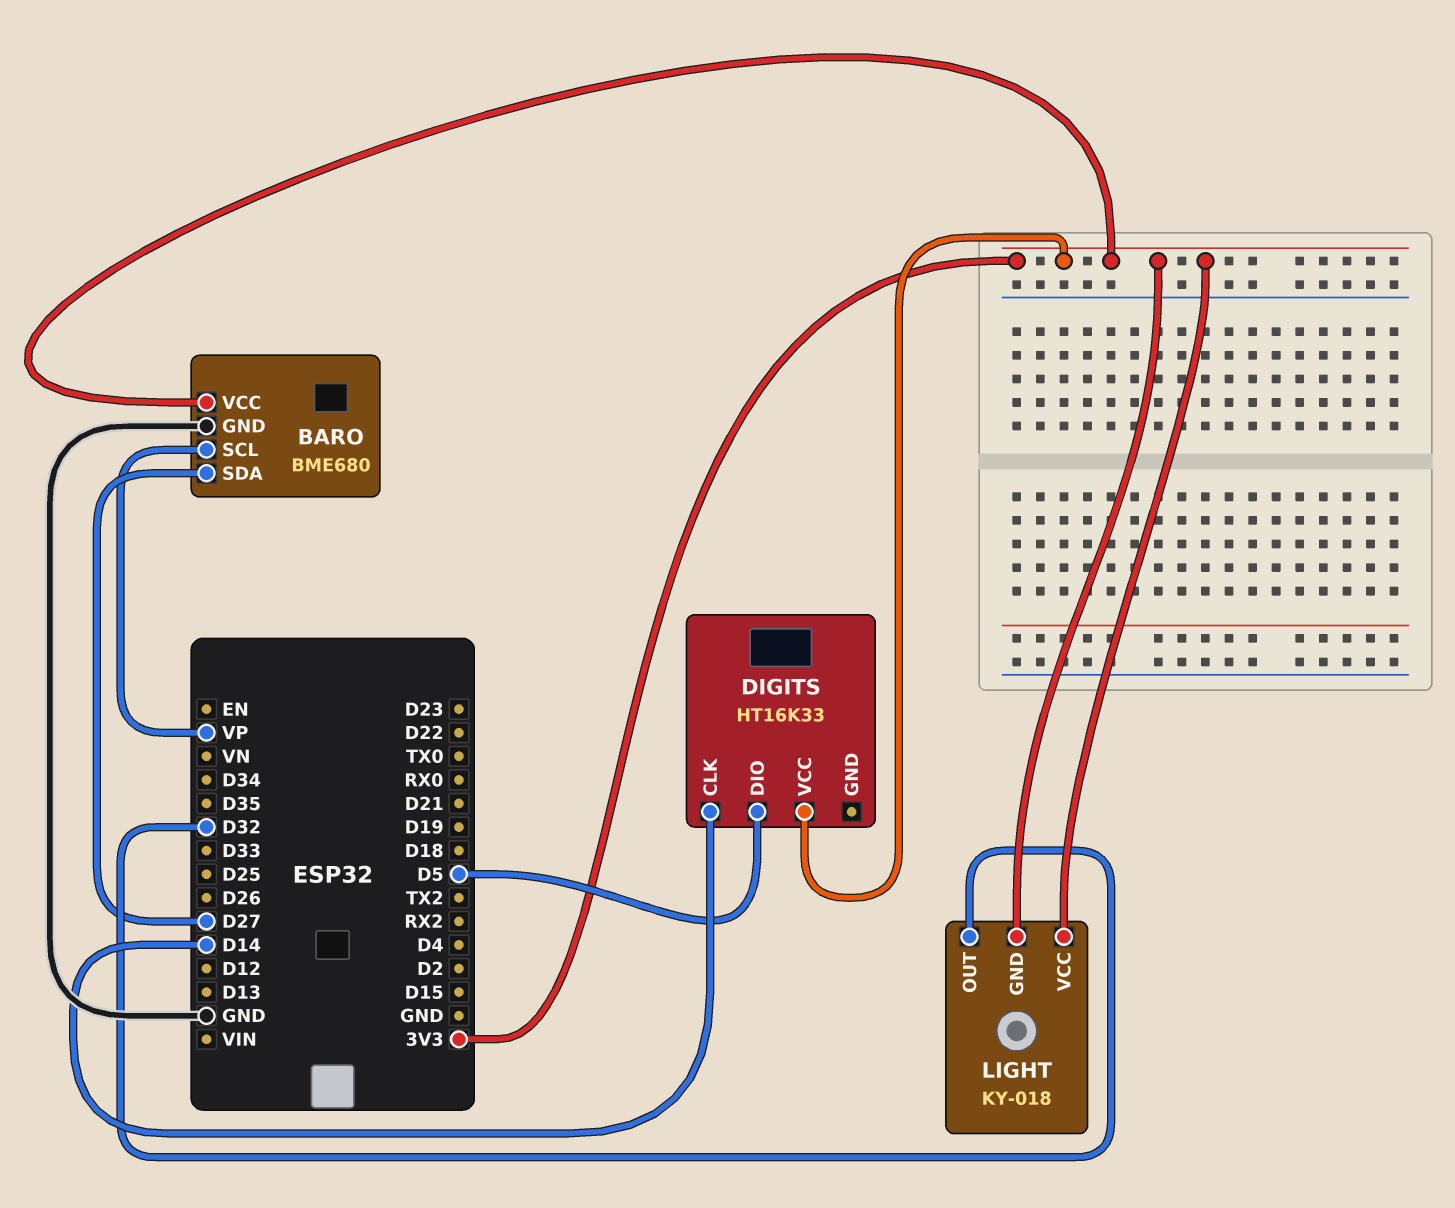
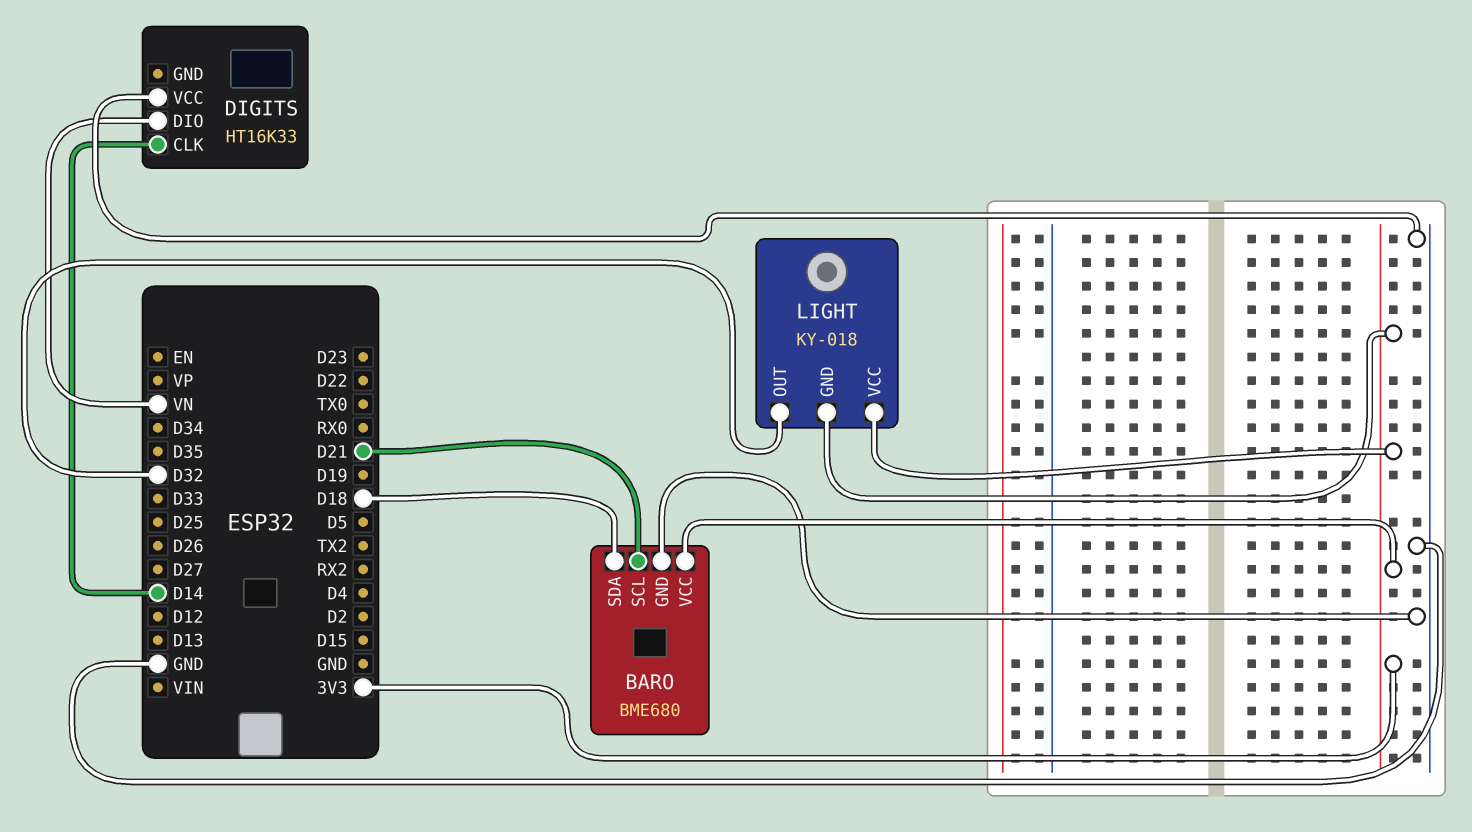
BARO pin SCL: VP -> D21
BARO pin SDA: D27 -> D18
DIGITS pin DIO: D5 -> VN
DIGITS pin VCC: 3V3 -> GND

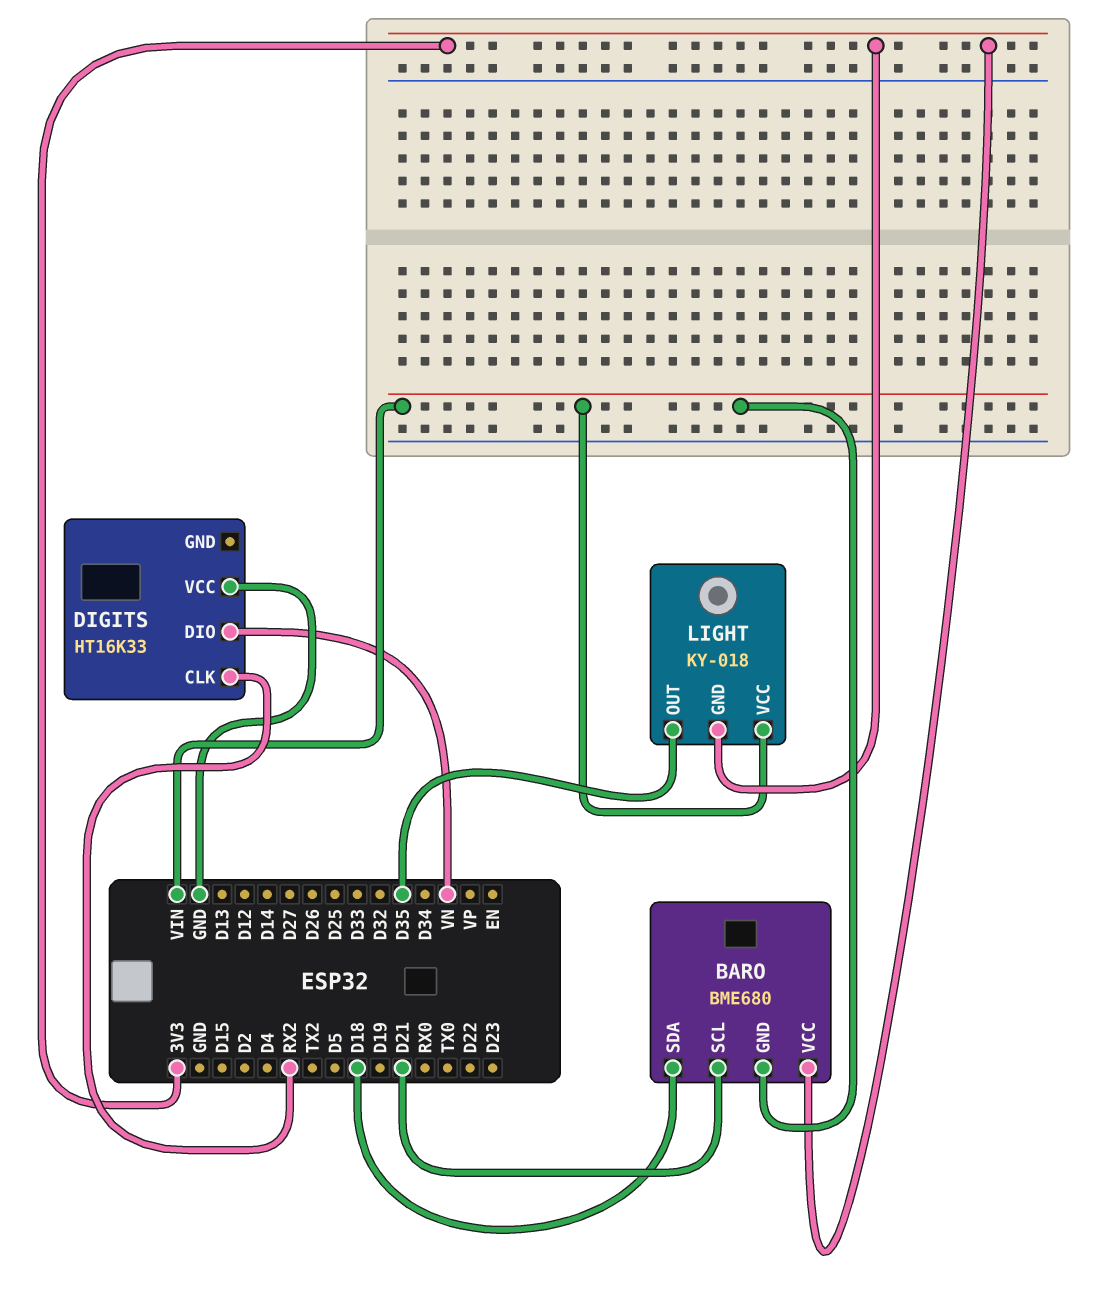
BARO pin GND: GND -> VIN
DIGITS pin CLK: D14 -> RX2
LIGHT pin OUT: D32 -> D35
LIGHT pin VCC: 3V3 -> VIN

